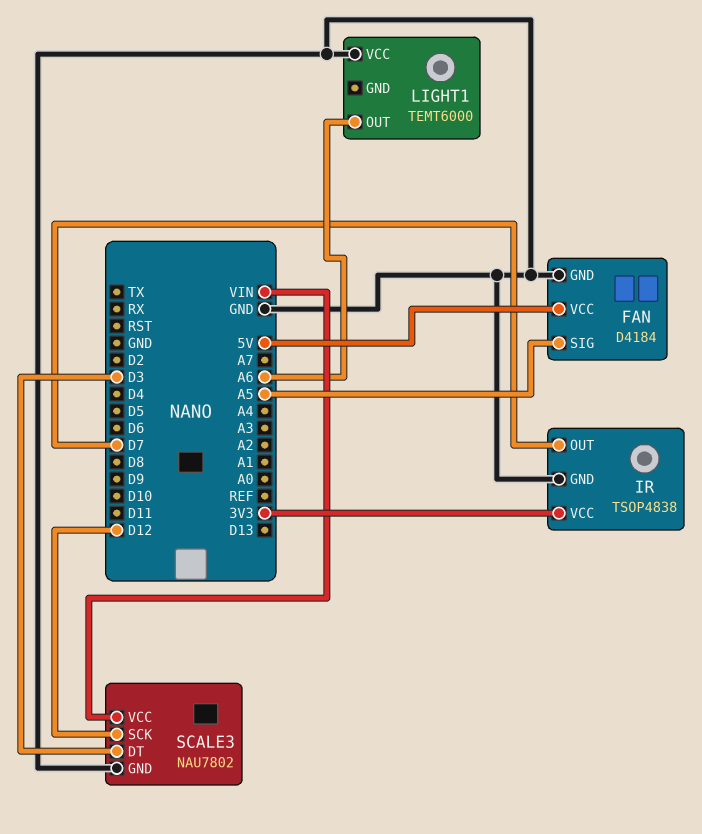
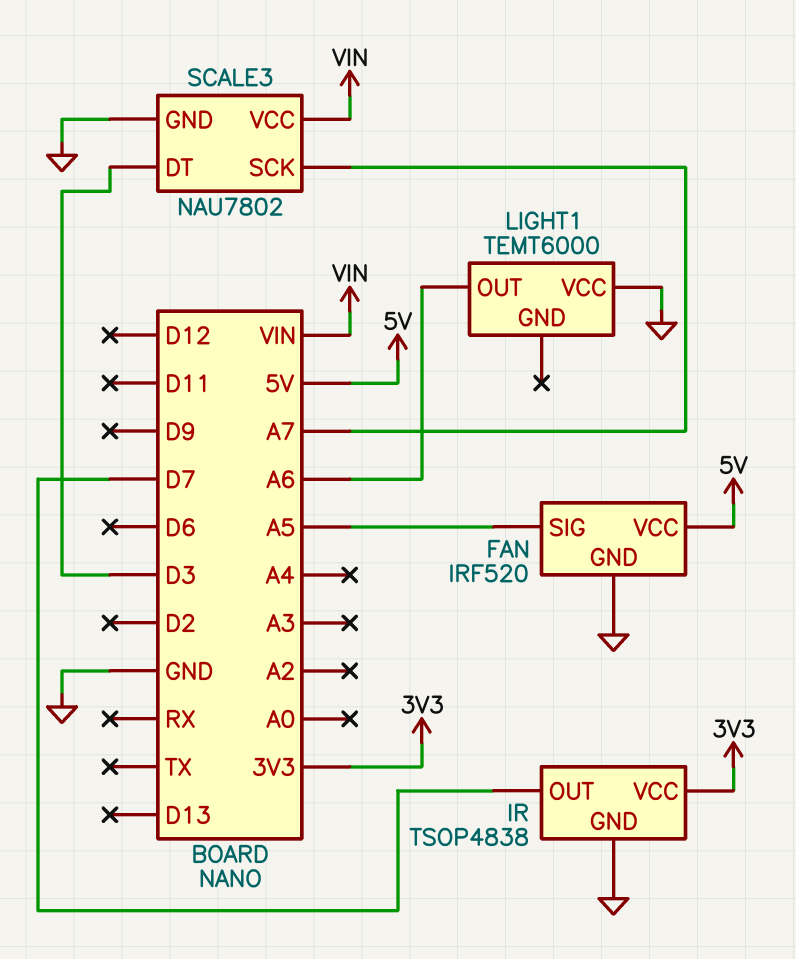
FAN: D4184 -> IRF520
SCALE3 pin SCK: D12 -> A7

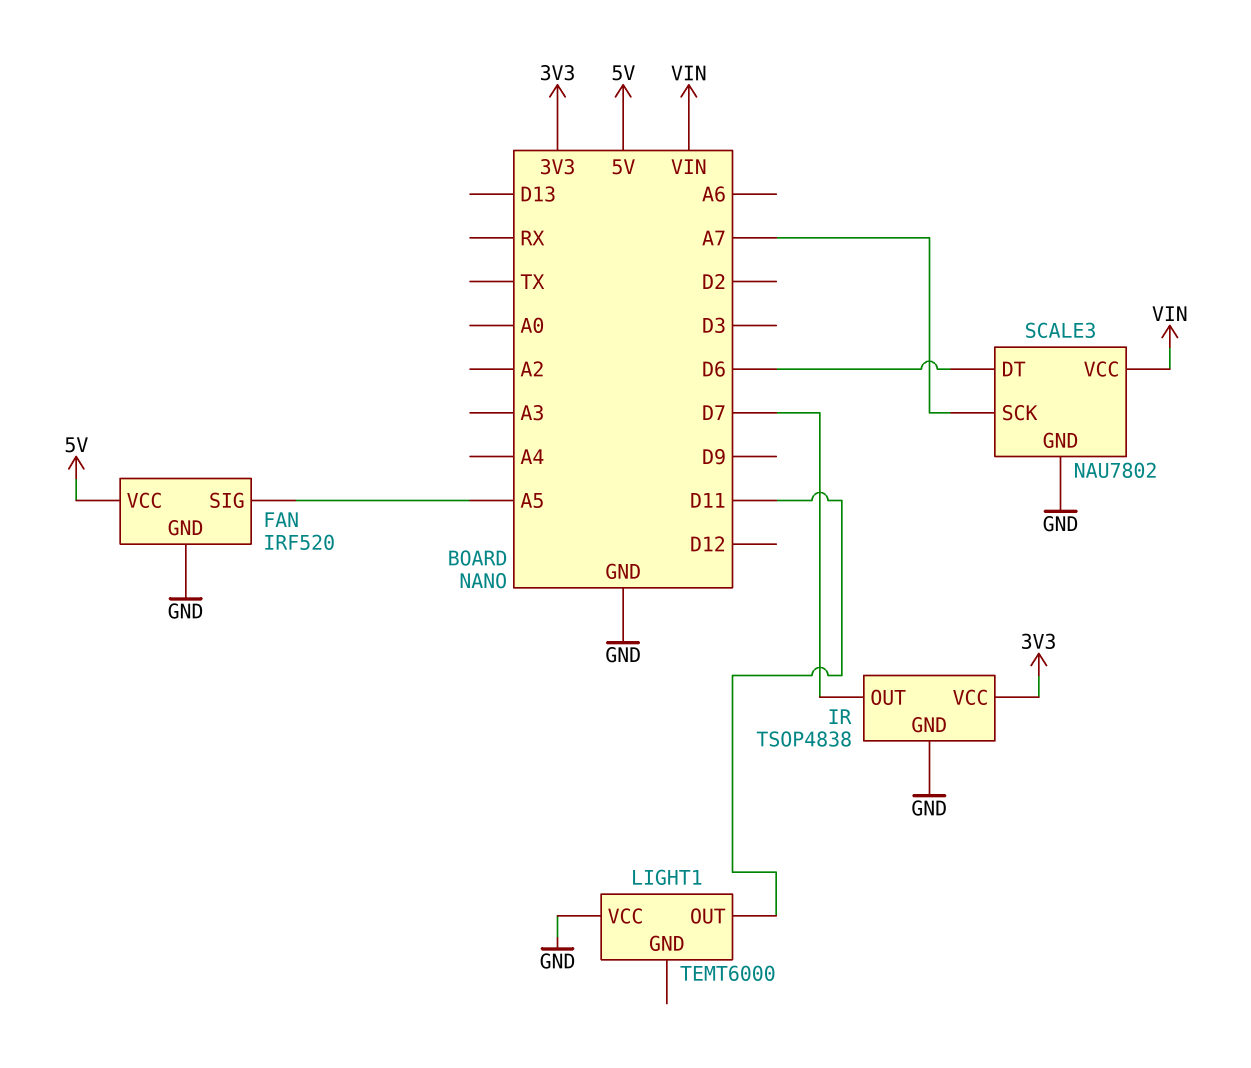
LIGHT1 pin OUT: A6 -> D11
SCALE3 pin DT: D3 -> D6

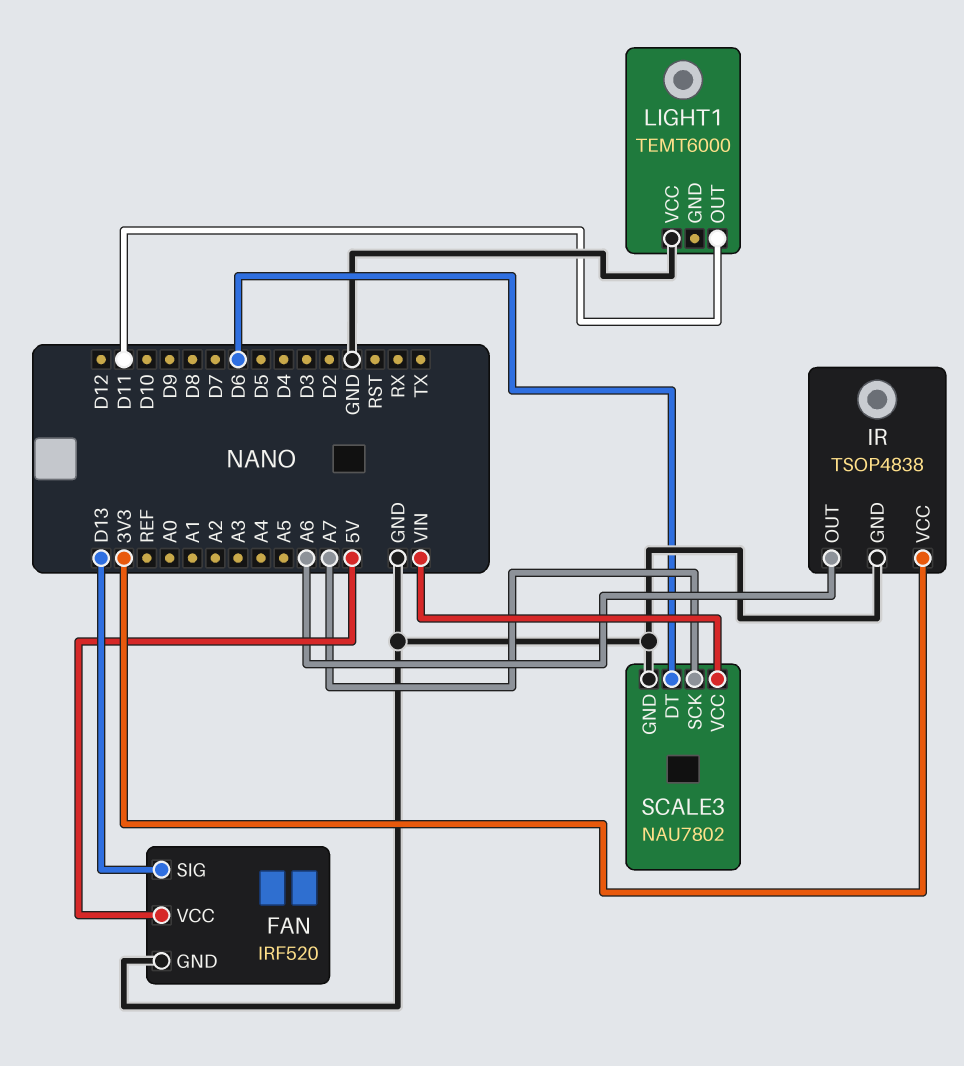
FAN pin SIG: A5 -> D13
IR pin OUT: D7 -> A6

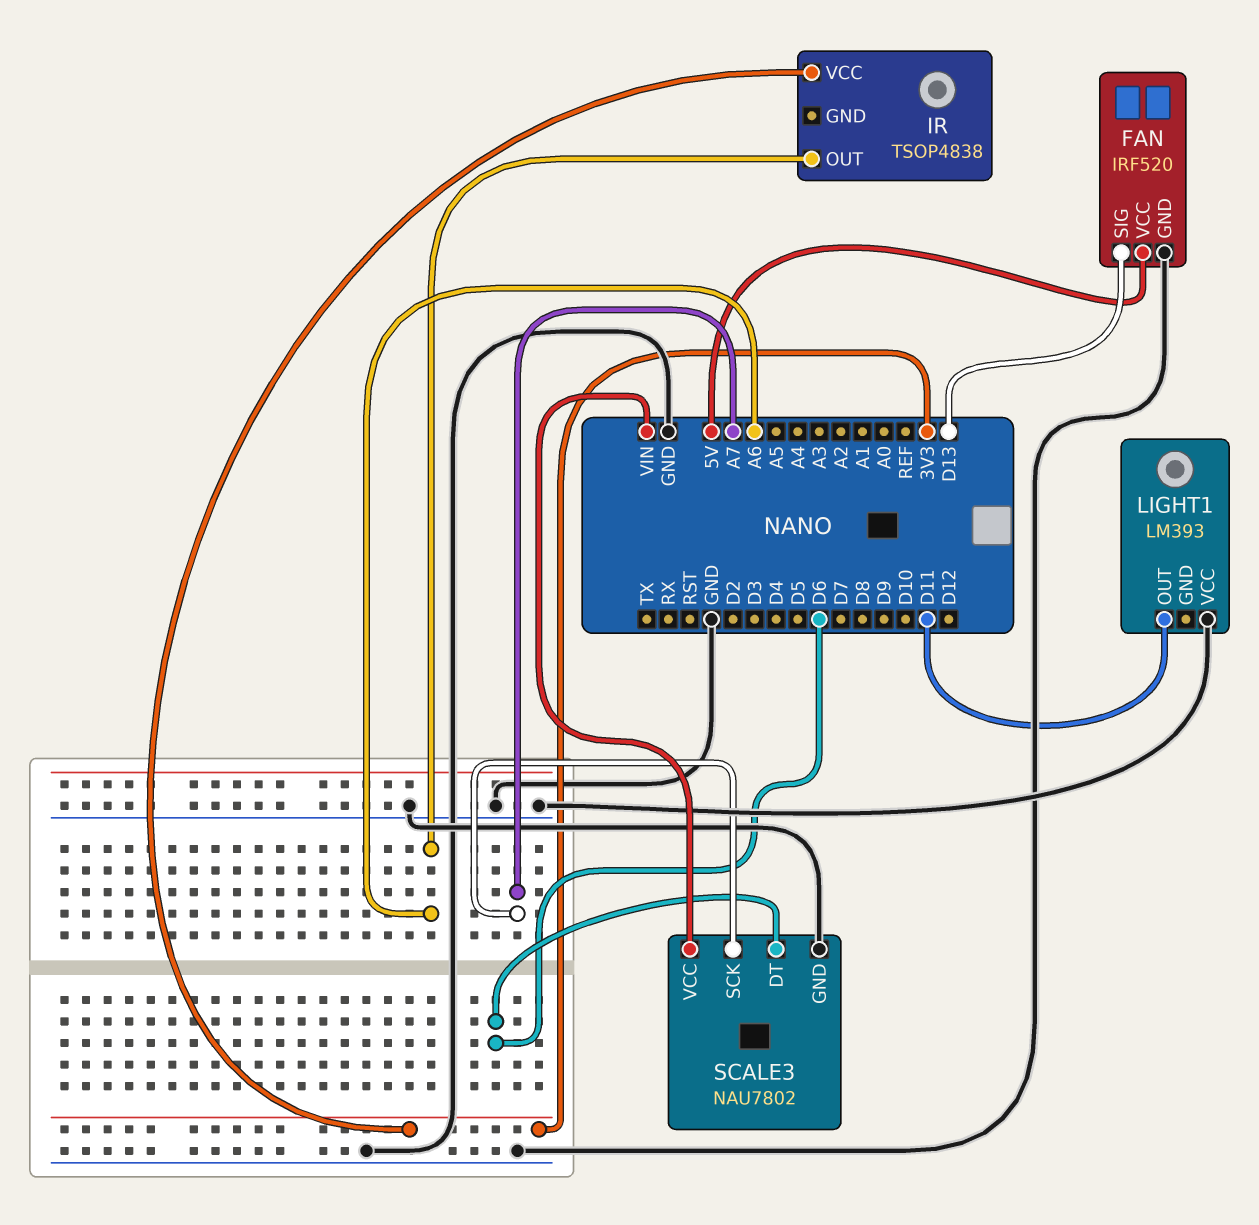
IR pin GND: GND -> none
LIGHT1: TEMT6000 -> LM393

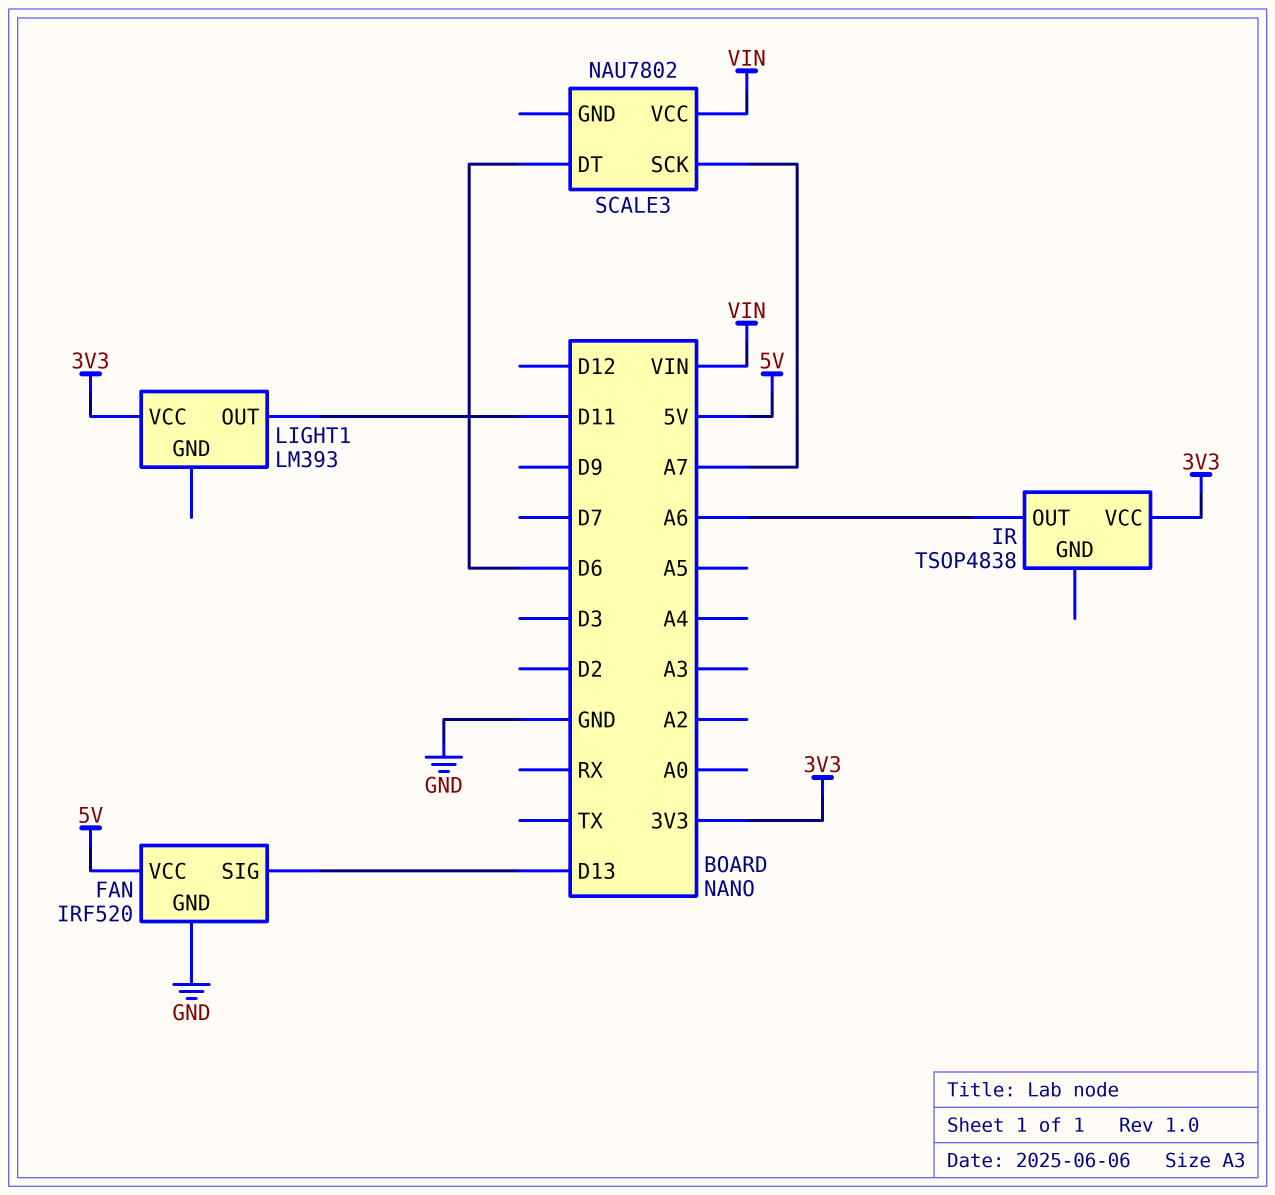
LIGHT1 pin VCC: GND -> 3V3
SCALE3 pin GND: GND -> none

